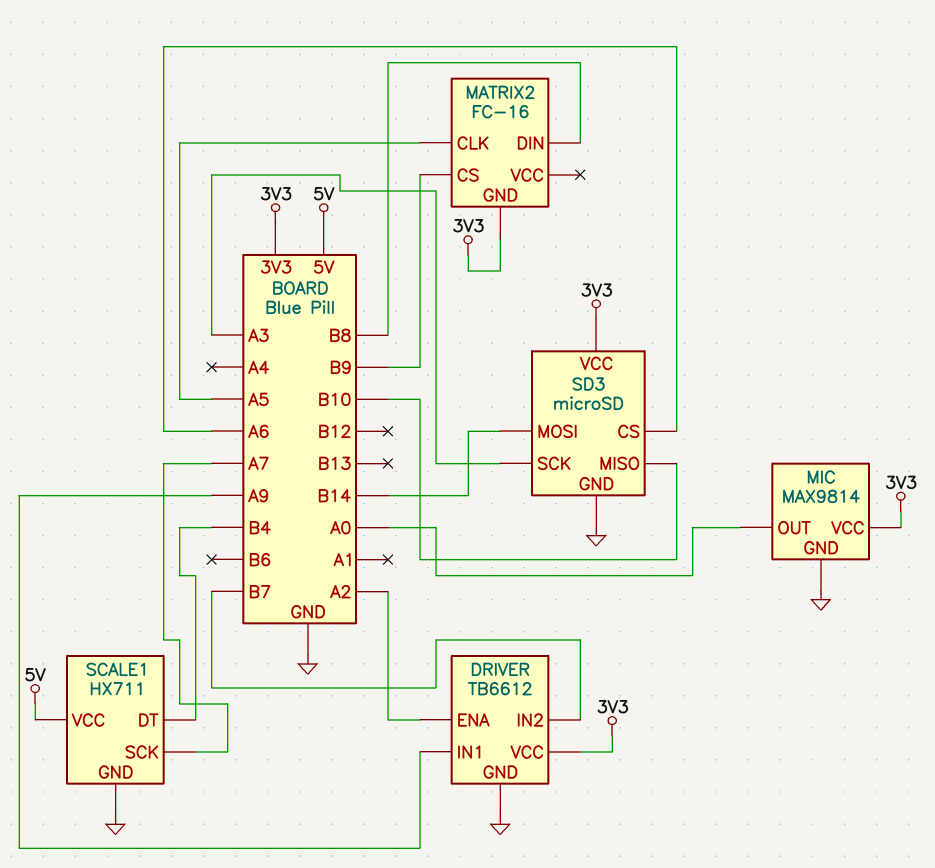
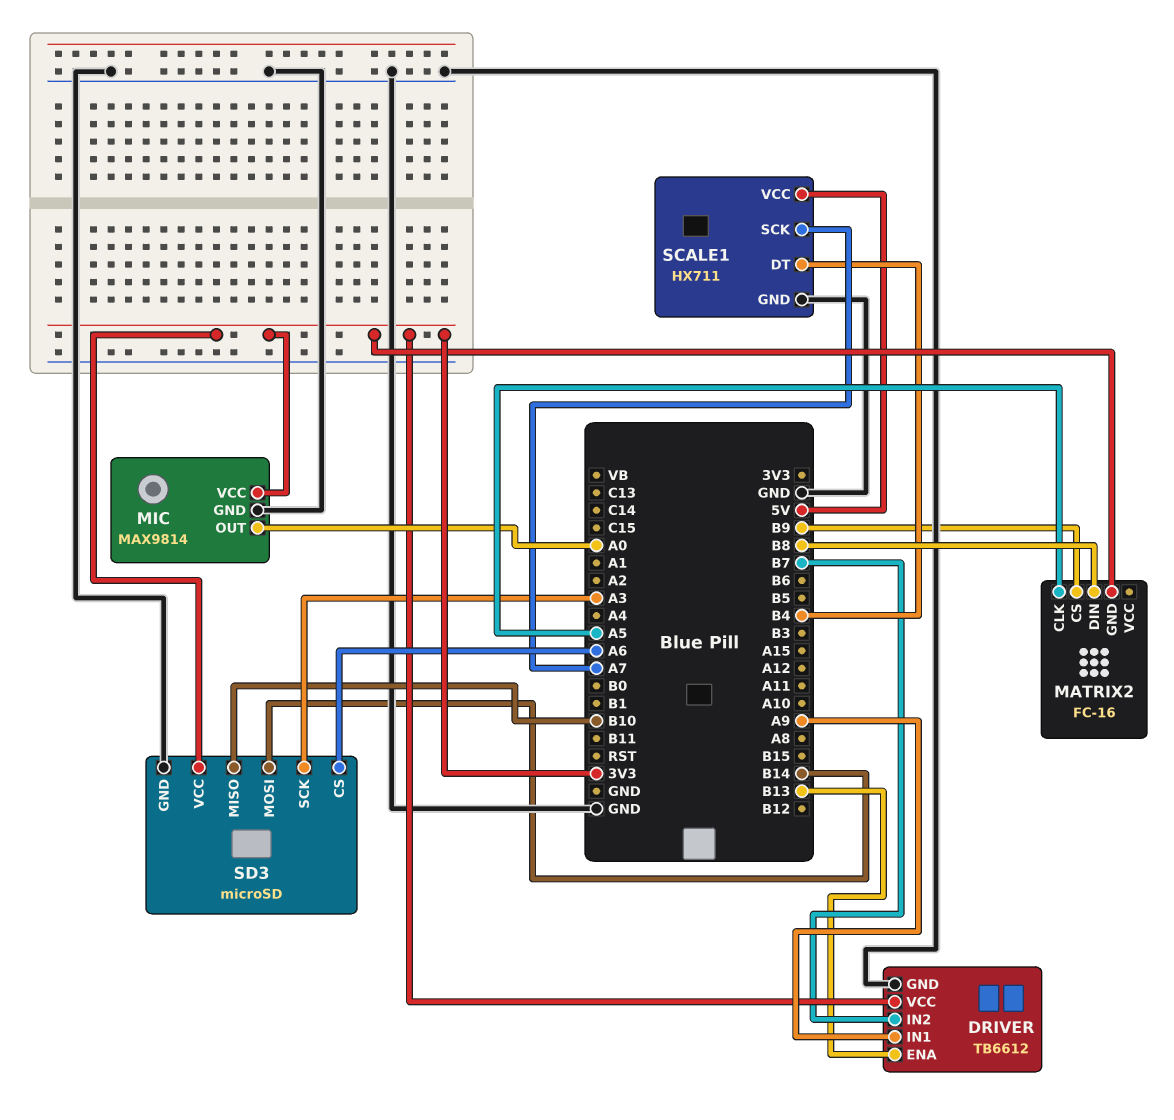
DRIVER pin ENA: A2 -> B13

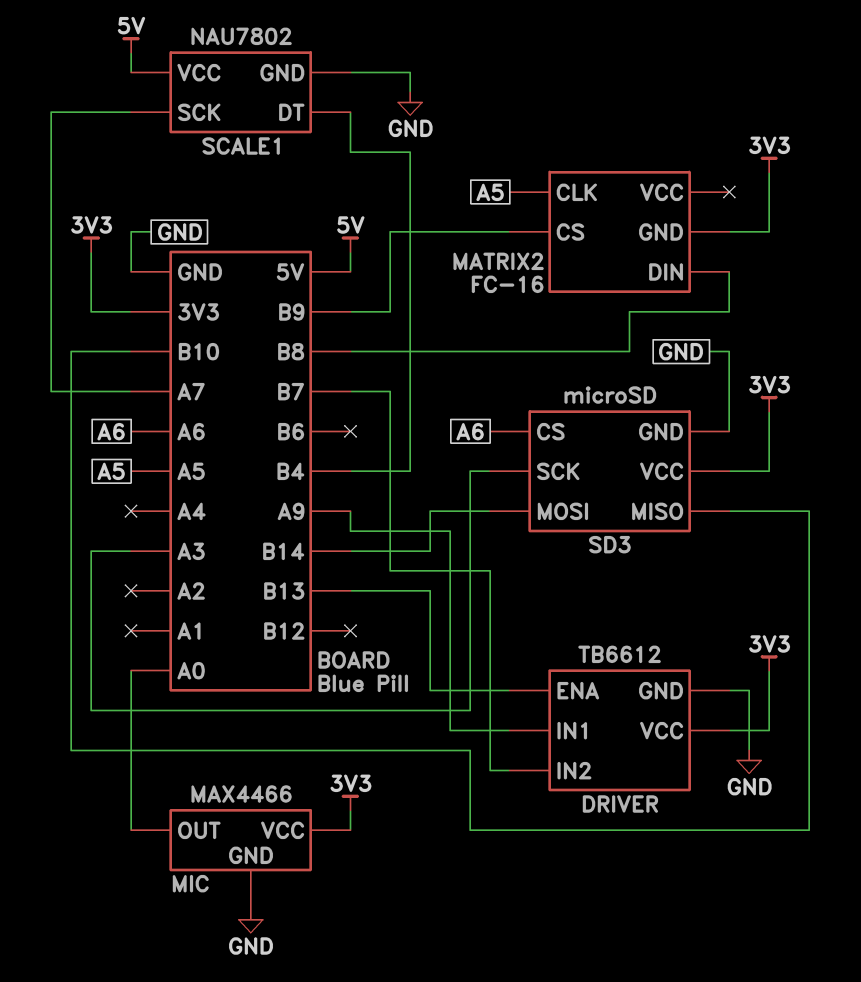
MIC: MAX9814 -> MAX4466
SCALE1: HX711 -> NAU7802

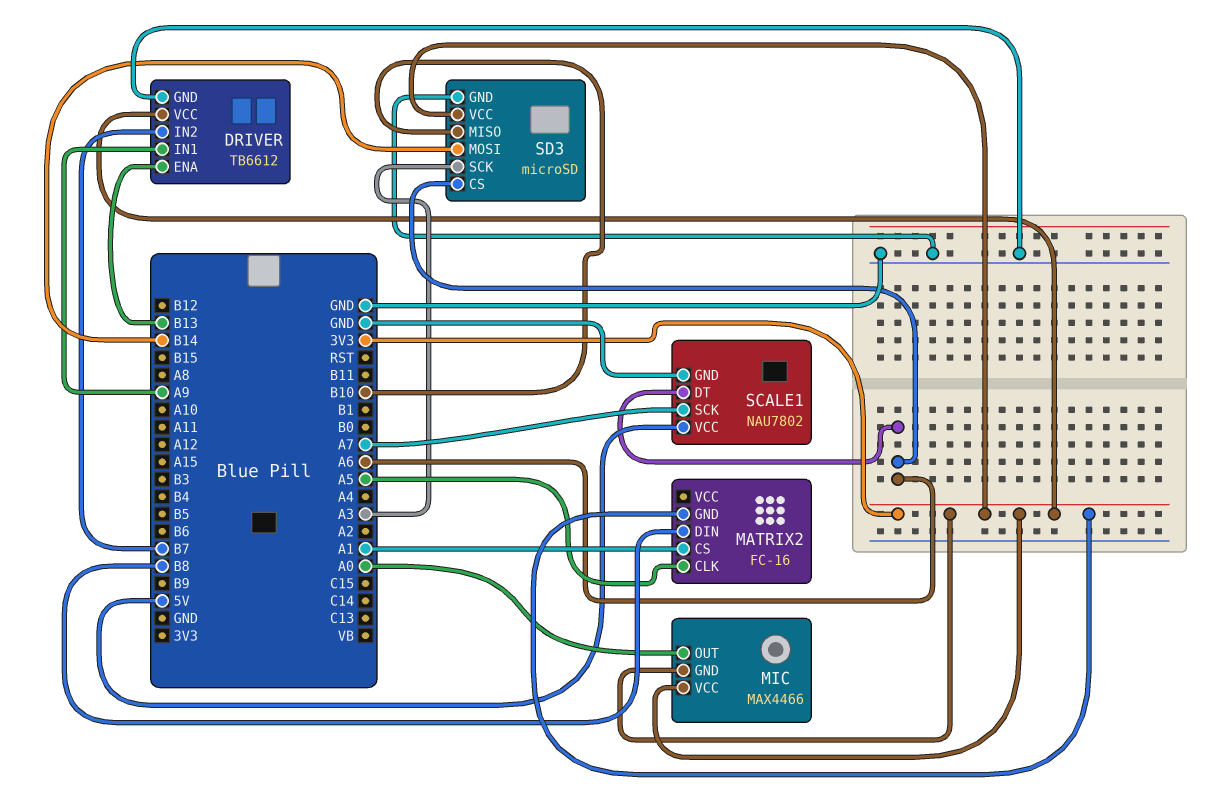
MATRIX2 pin CS: B9 -> A1
MIC pin GND: GND -> 3V3
SCALE1 pin DT: B4 -> A6

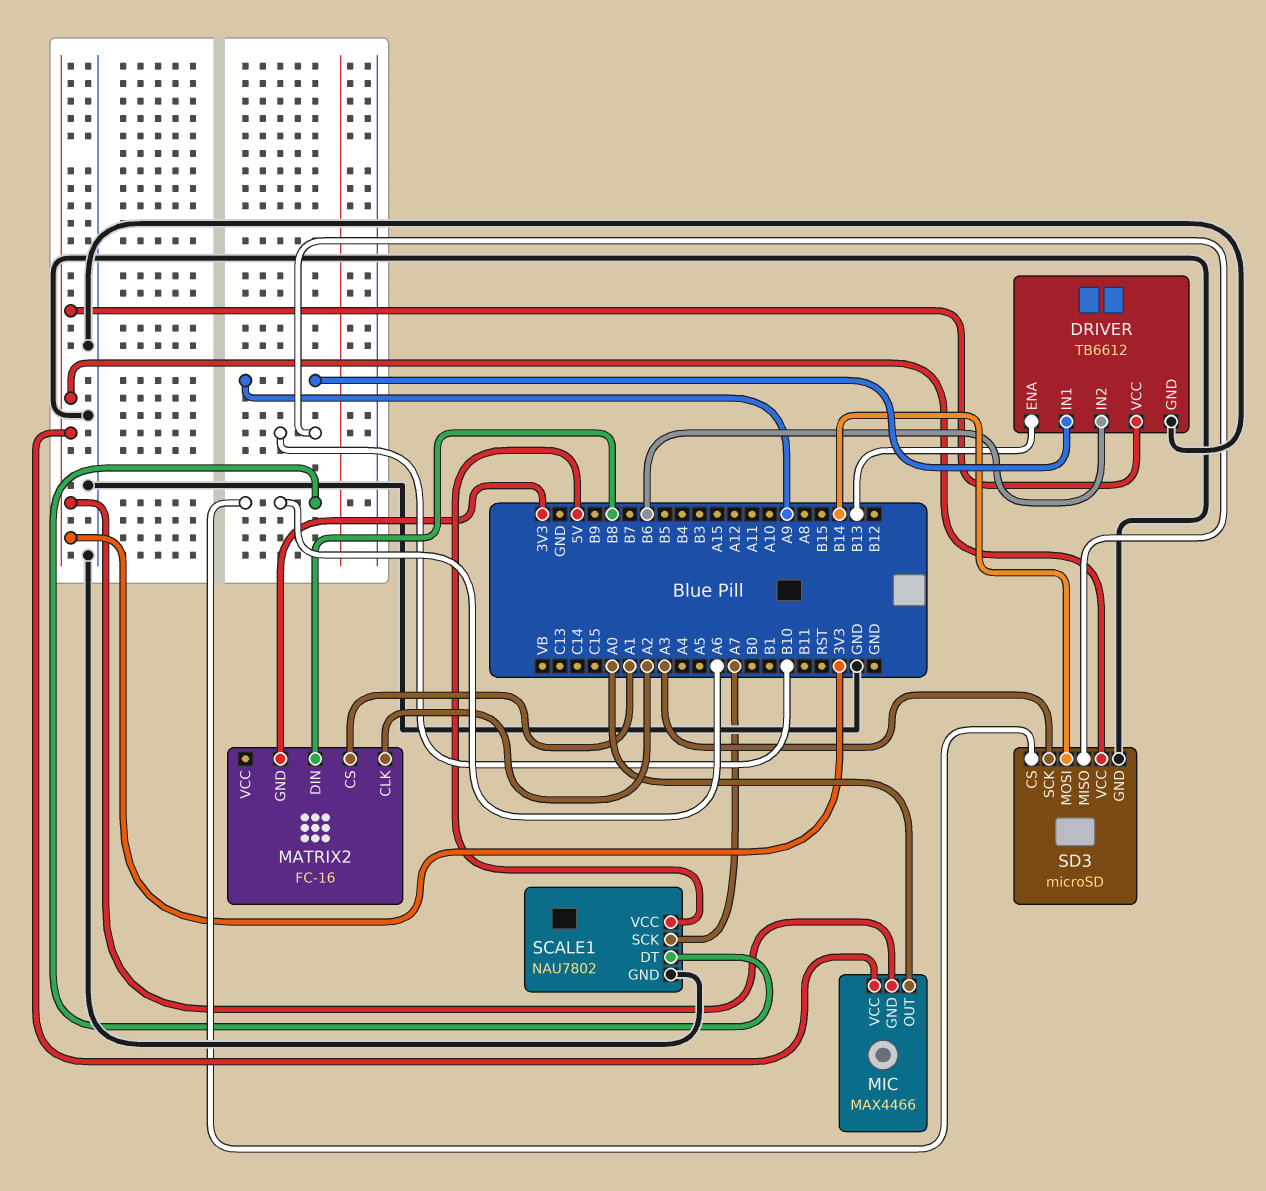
DRIVER pin IN2: B7 -> B6
MATRIX2 pin CLK: A5 -> A2

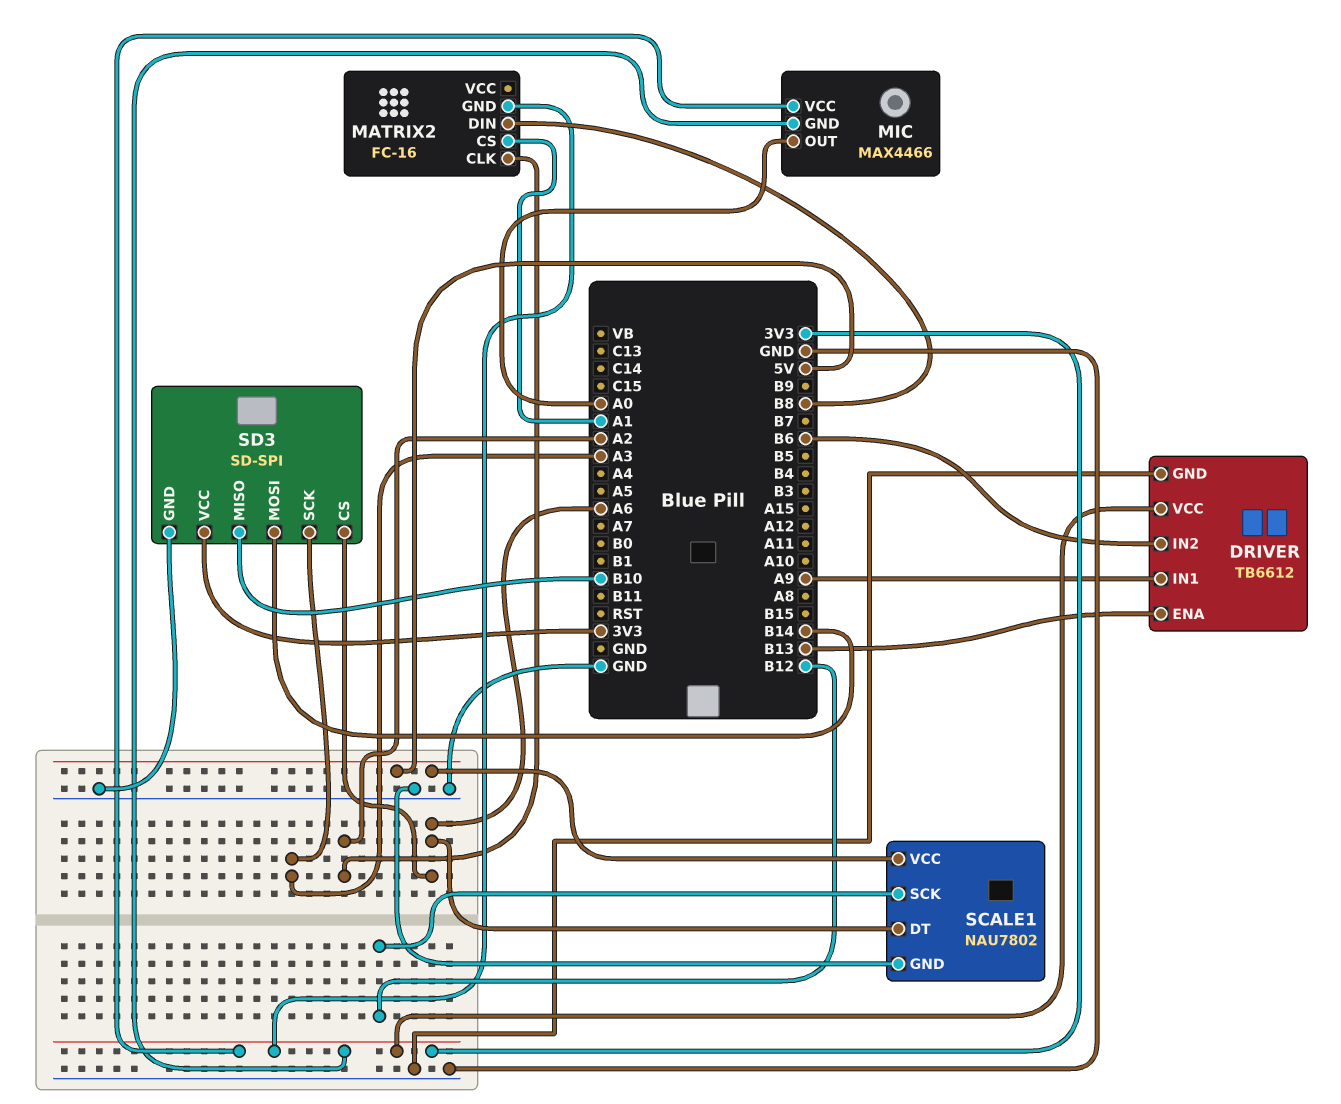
SCALE1 pin SCK: A7 -> B12
SD3: microSD -> SD-SPI

